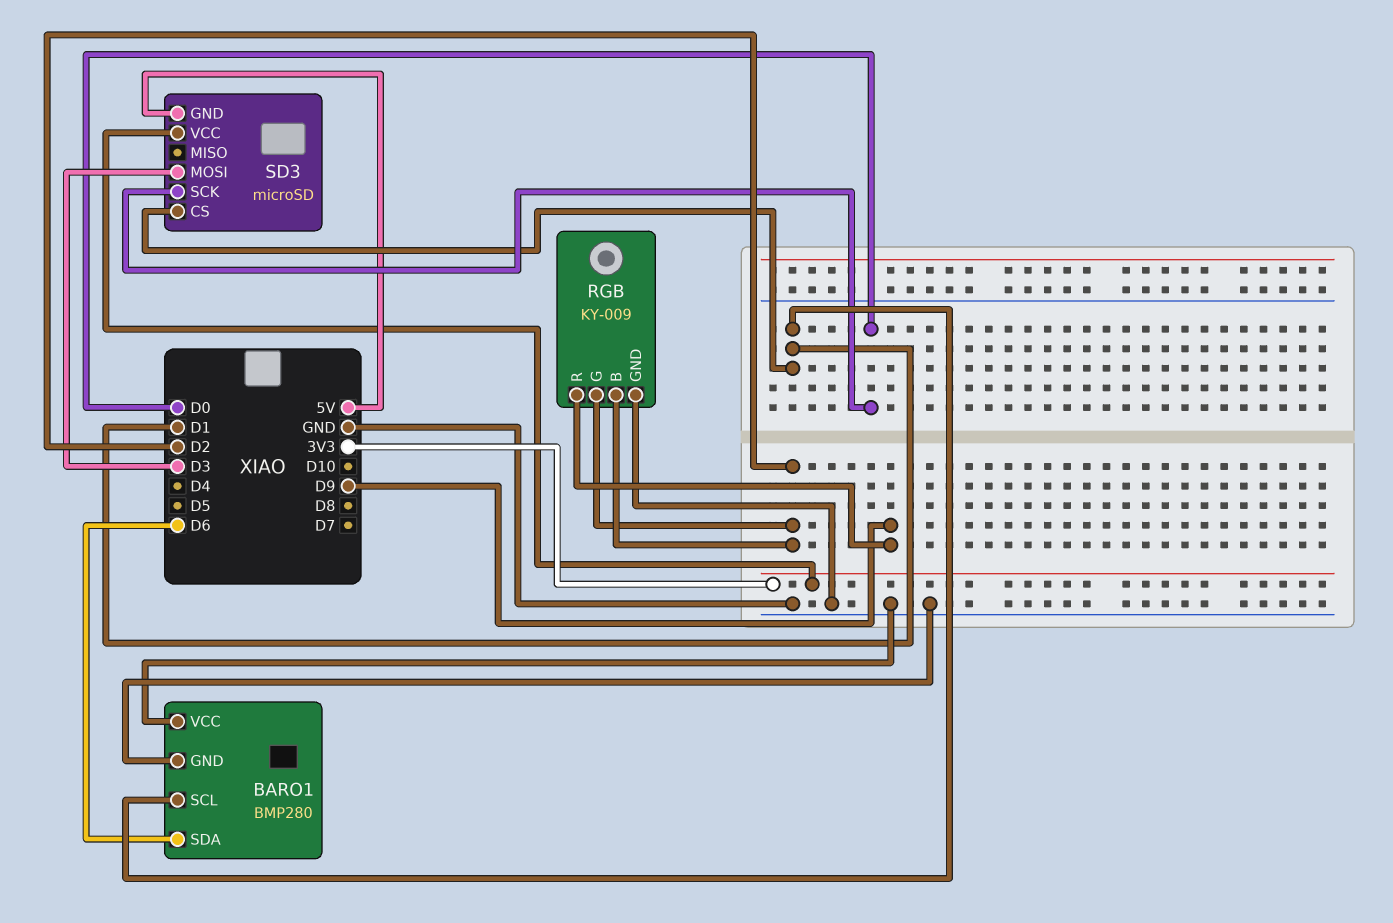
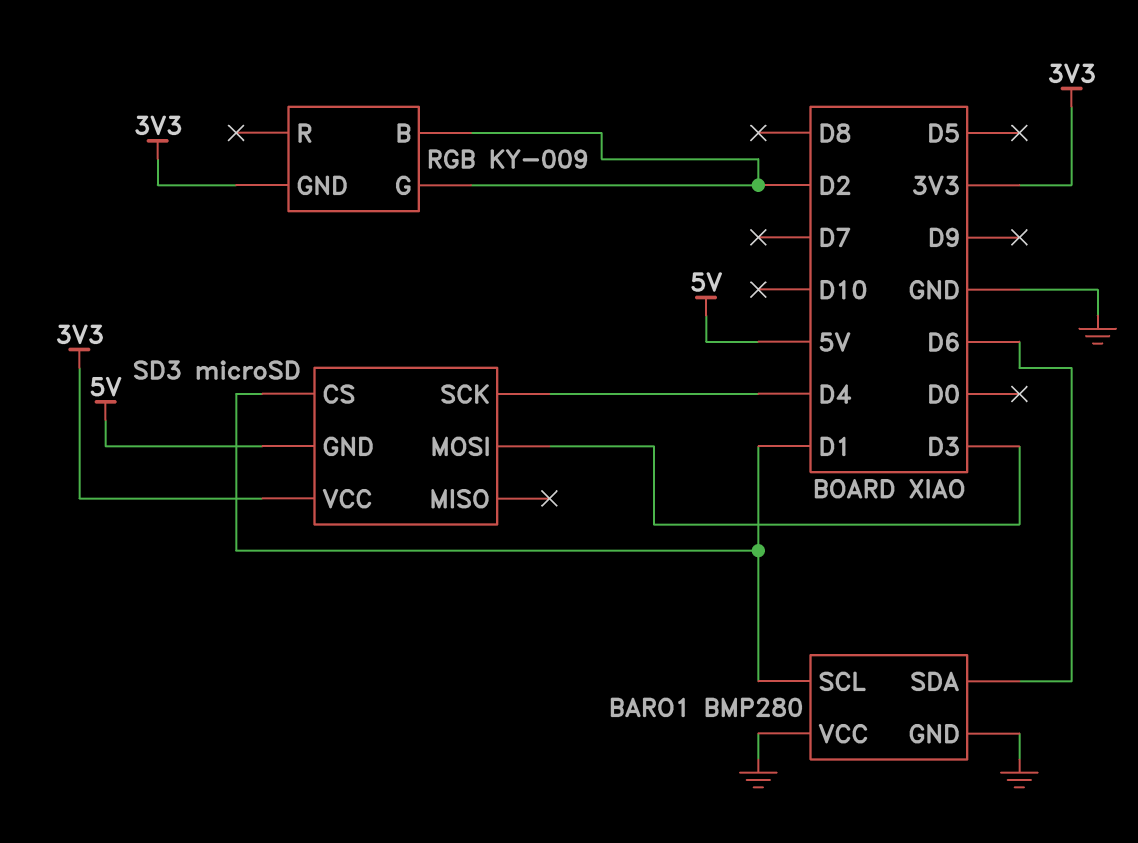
RGB pin GND: GND -> 3V3
RGB pin R: D9 -> none
SD3 pin SCK: D0 -> D4

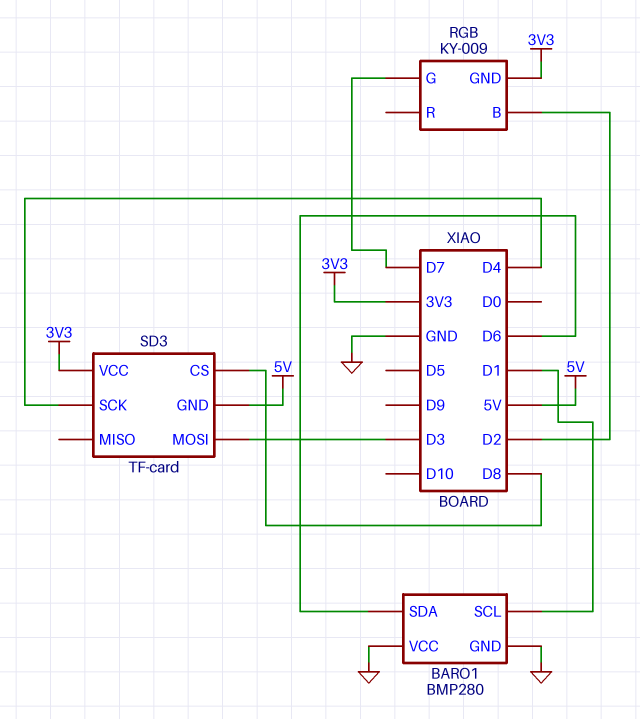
RGB pin G: D2 -> D7
SD3: microSD -> TF-card
SD3 pin CS: D1 -> D8

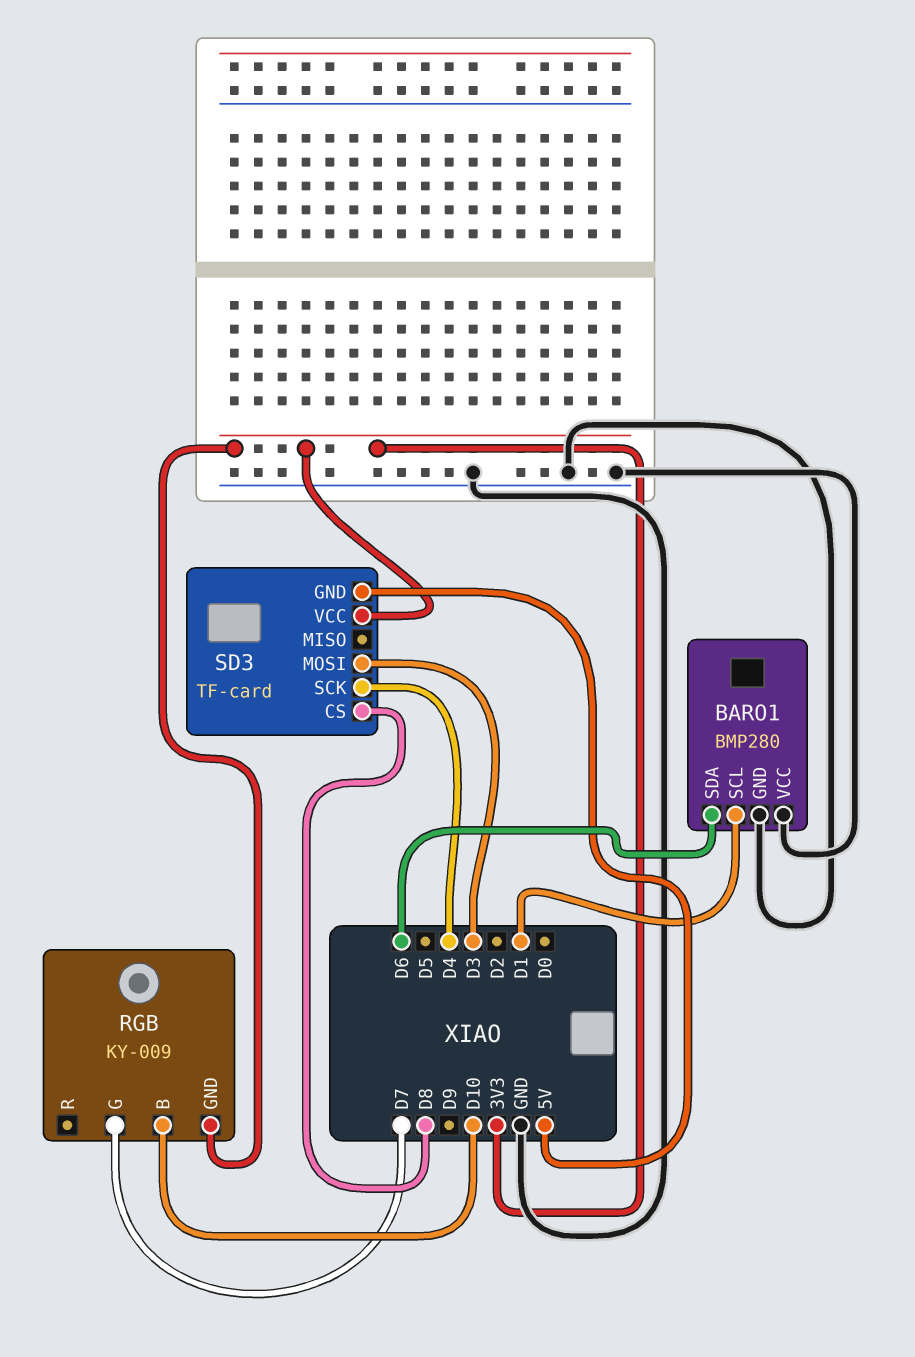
RGB pin B: D2 -> D10

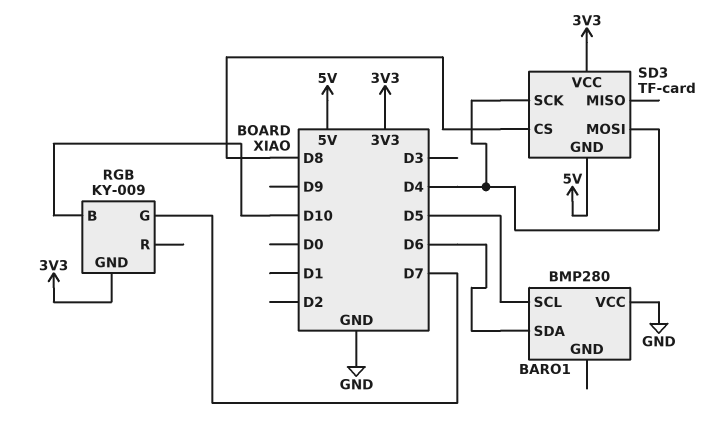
BARO1 pin GND: GND -> none
BARO1 pin SCL: D1 -> D5
SD3 pin MOSI: D3 -> D4

